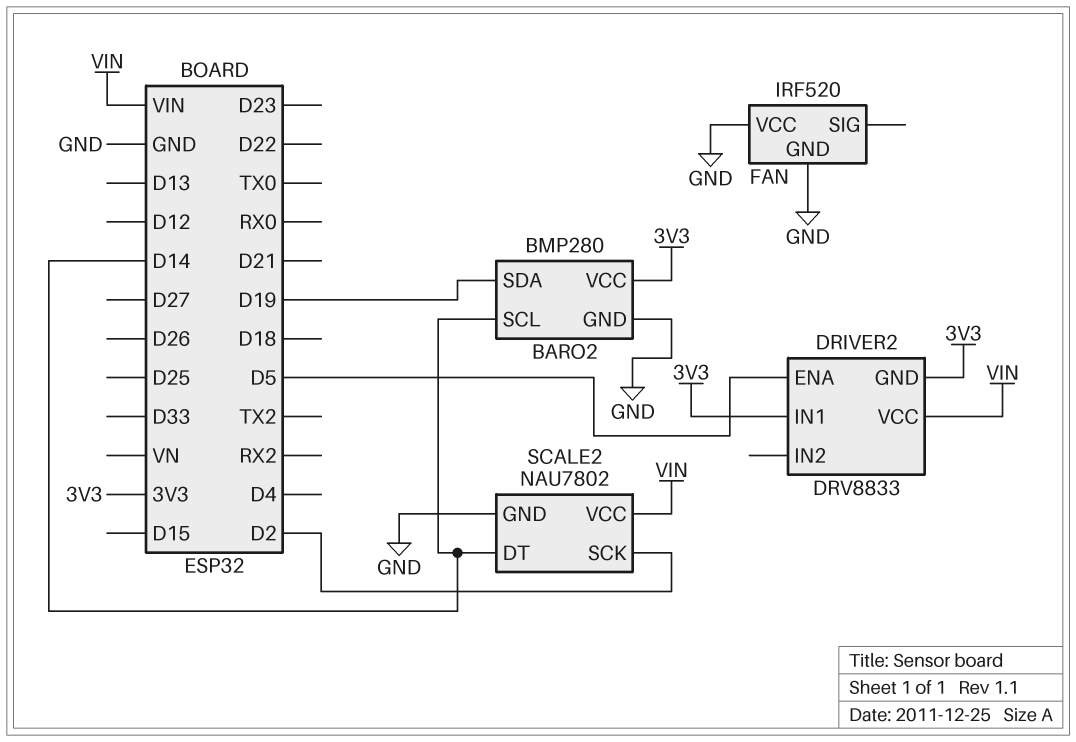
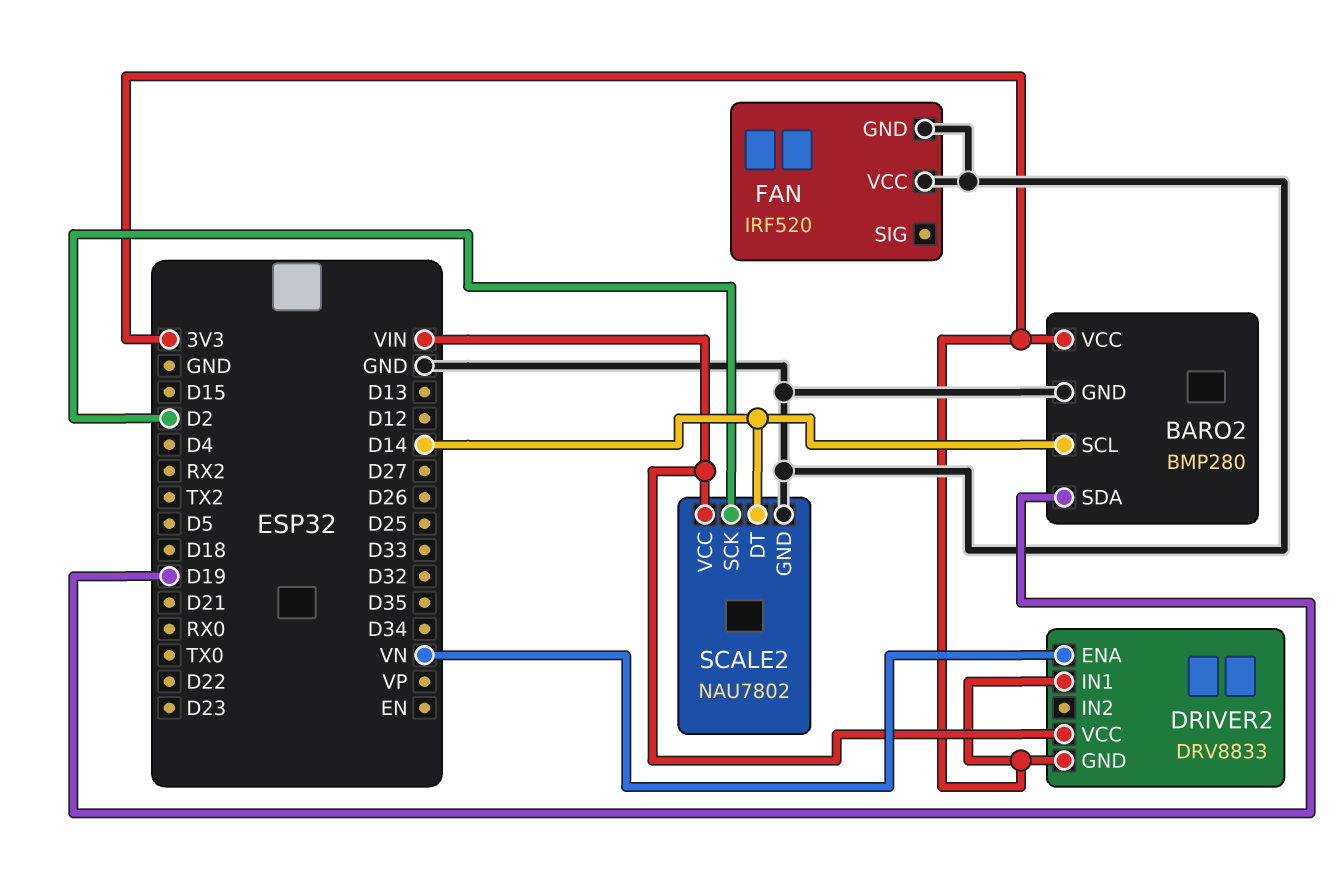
DRIVER2 pin ENA: D5 -> VN

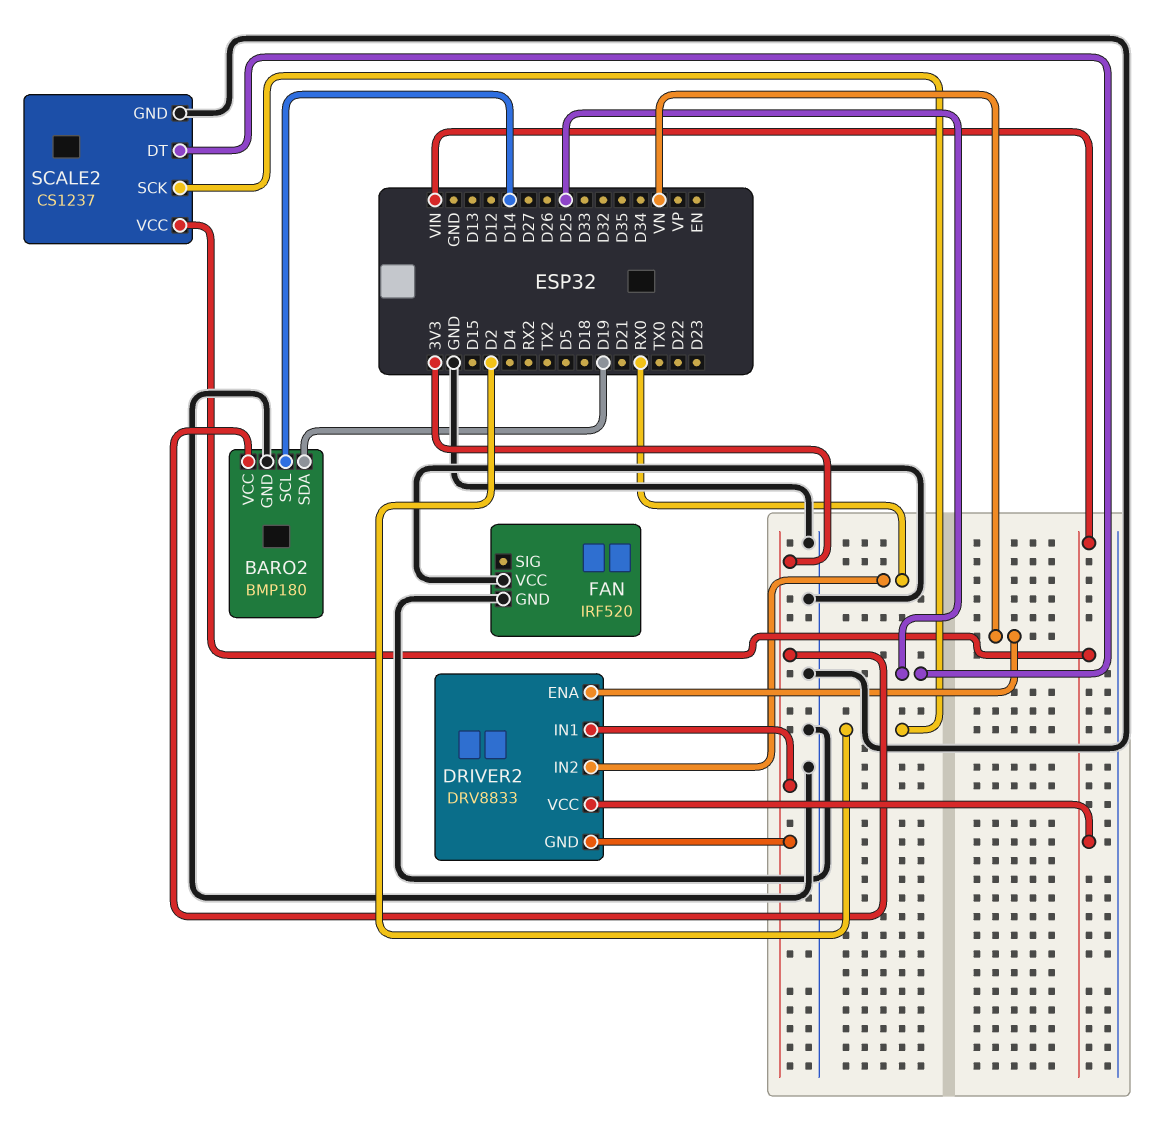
BARO2: BMP280 -> BMP180
DRIVER2 pin IN2: none -> RX0
SCALE2: NAU7802 -> CS1237
SCALE2 pin DT: D14 -> D25

